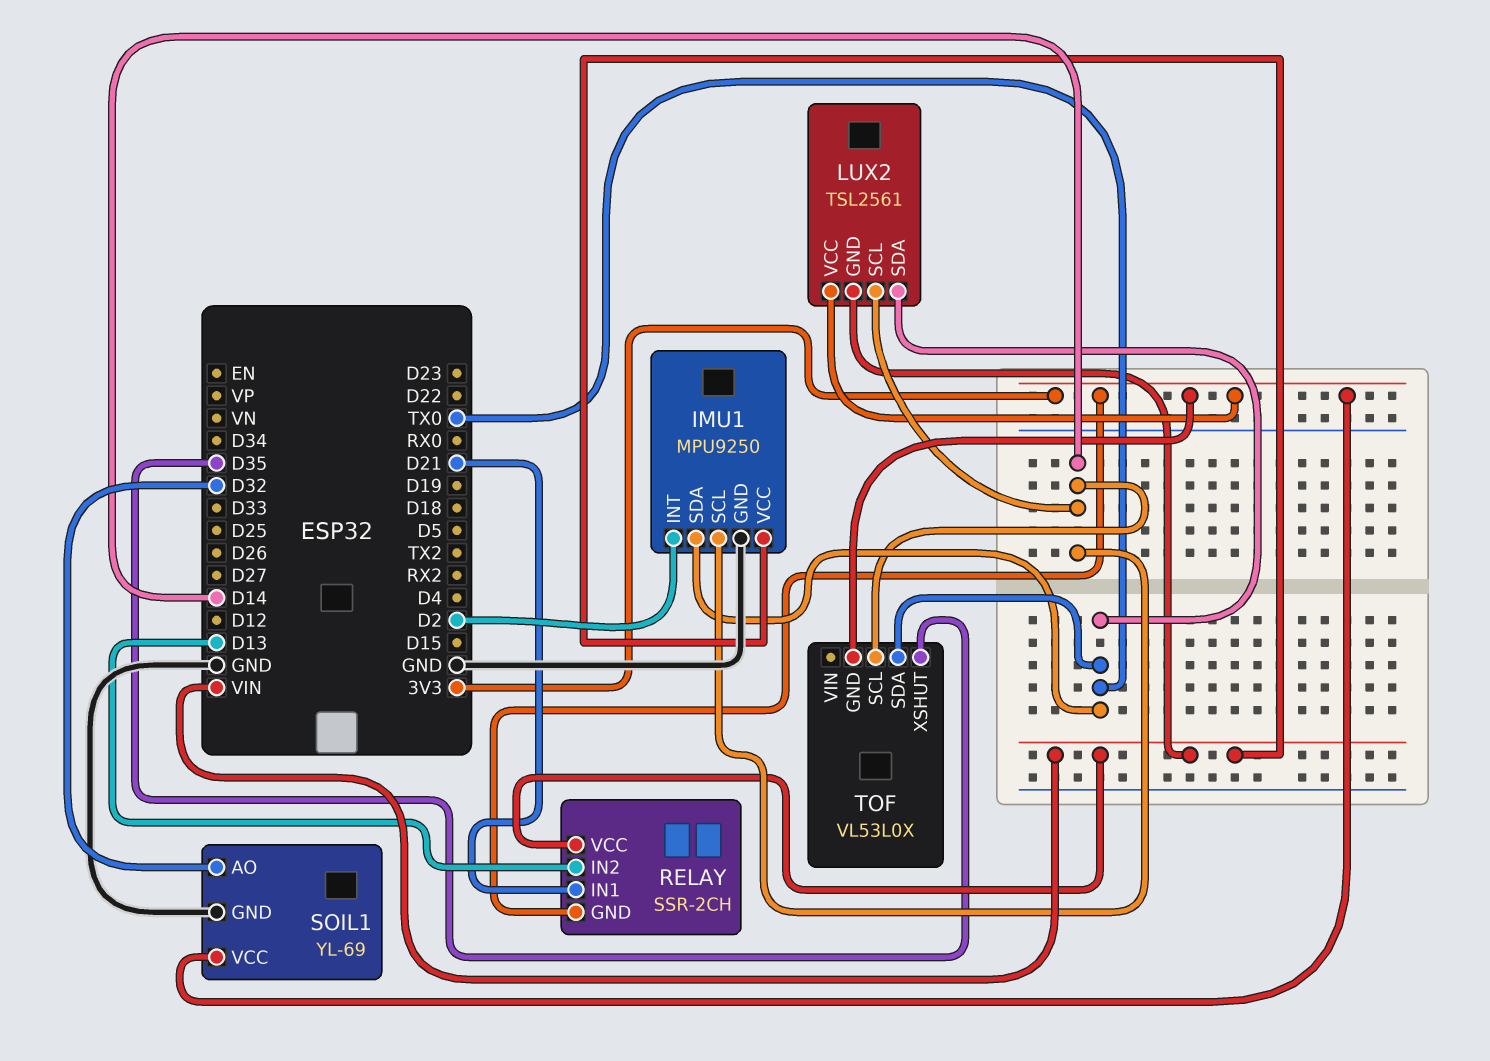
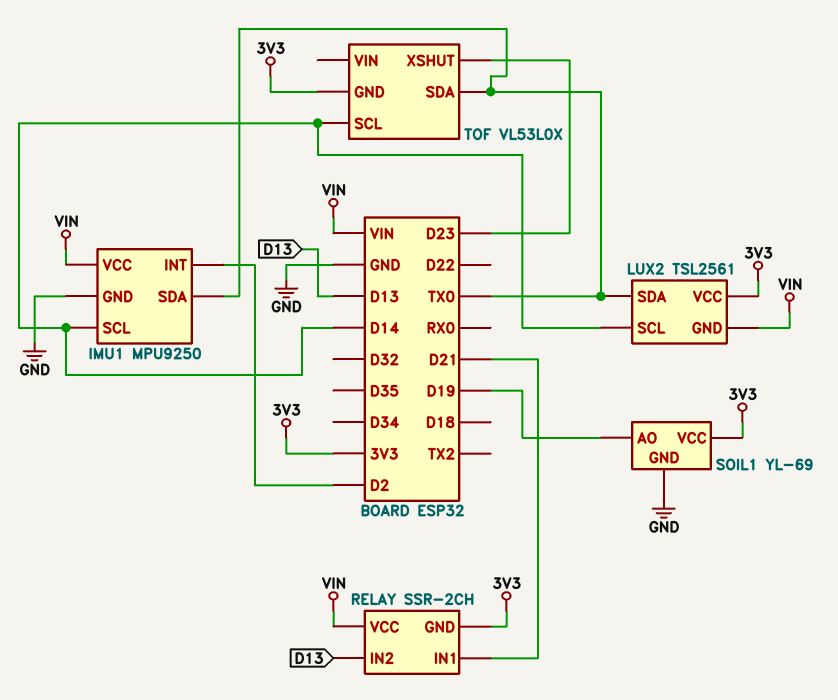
SOIL1 pin AO: D32 -> D19
TOF pin XSHUT: D35 -> D23

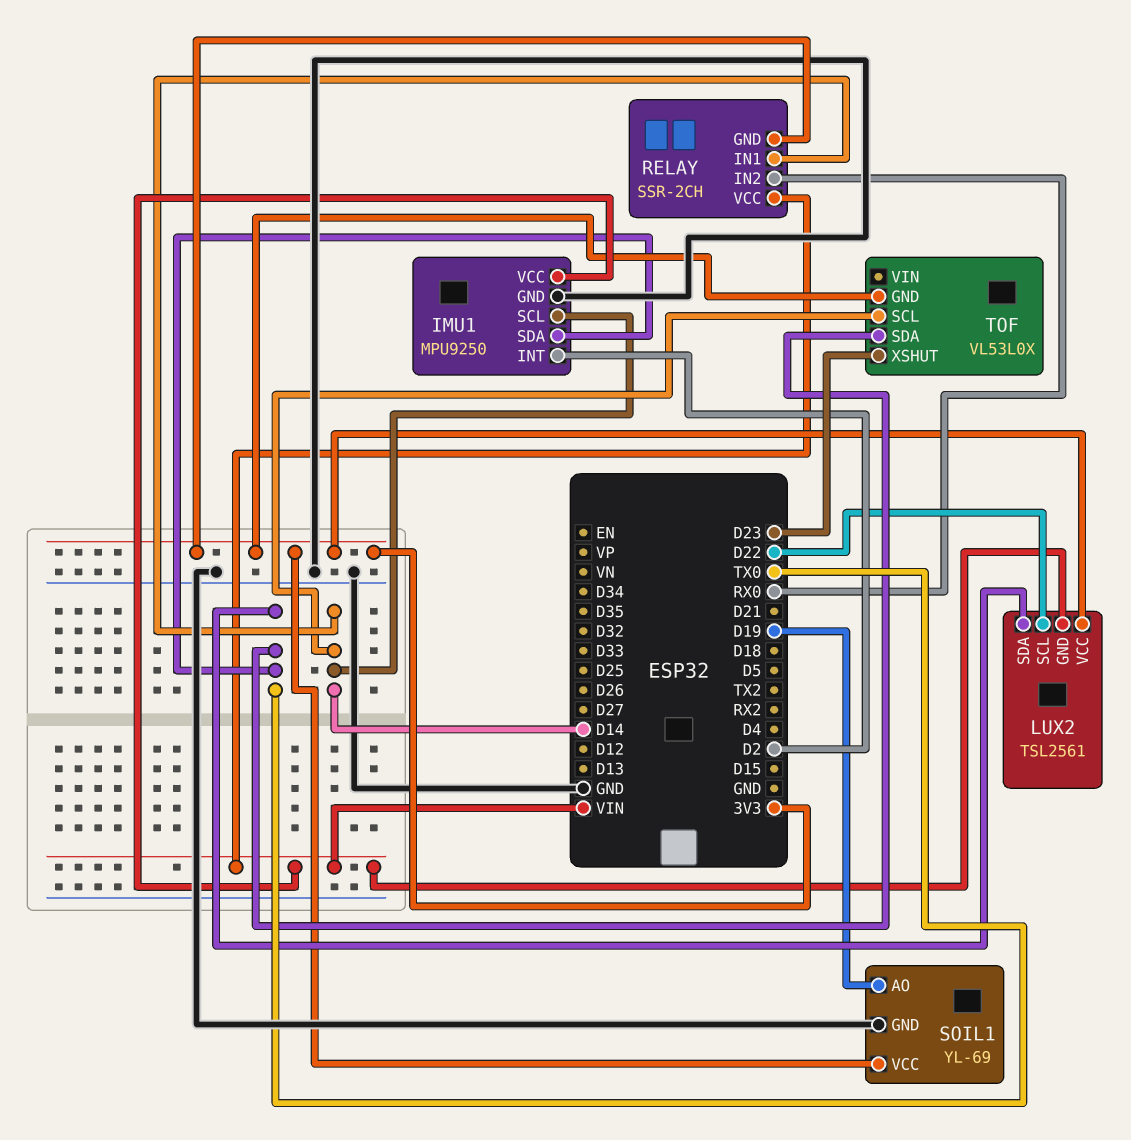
LUX2 pin SCL: D14 -> D22
RELAY pin IN1: D21 -> D14
RELAY pin IN2: D13 -> RX0

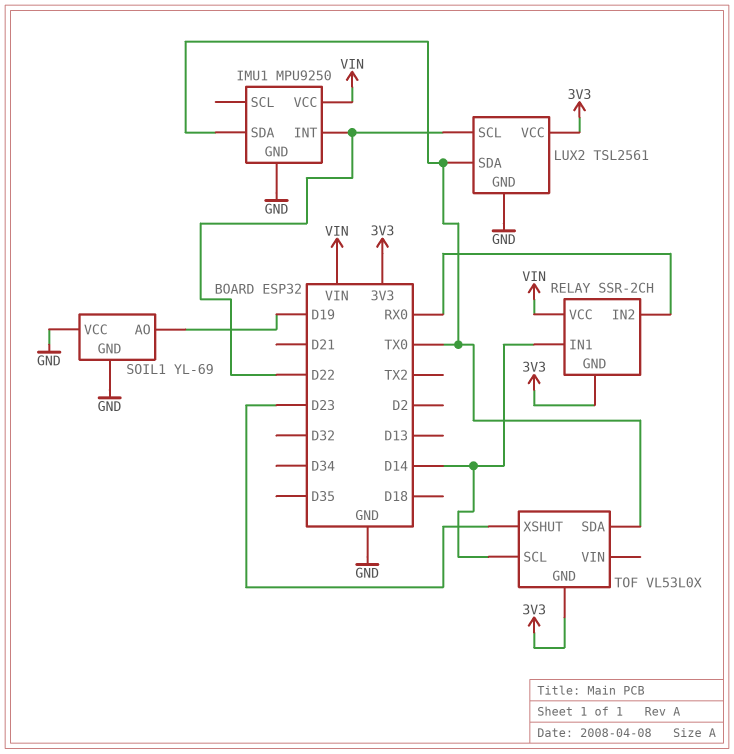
IMU1 pin INT: D2 -> D22
IMU1 pin SCL: D14 -> none
LUX2 pin GND: VIN -> GND
SOIL1 pin VCC: 3V3 -> GND

